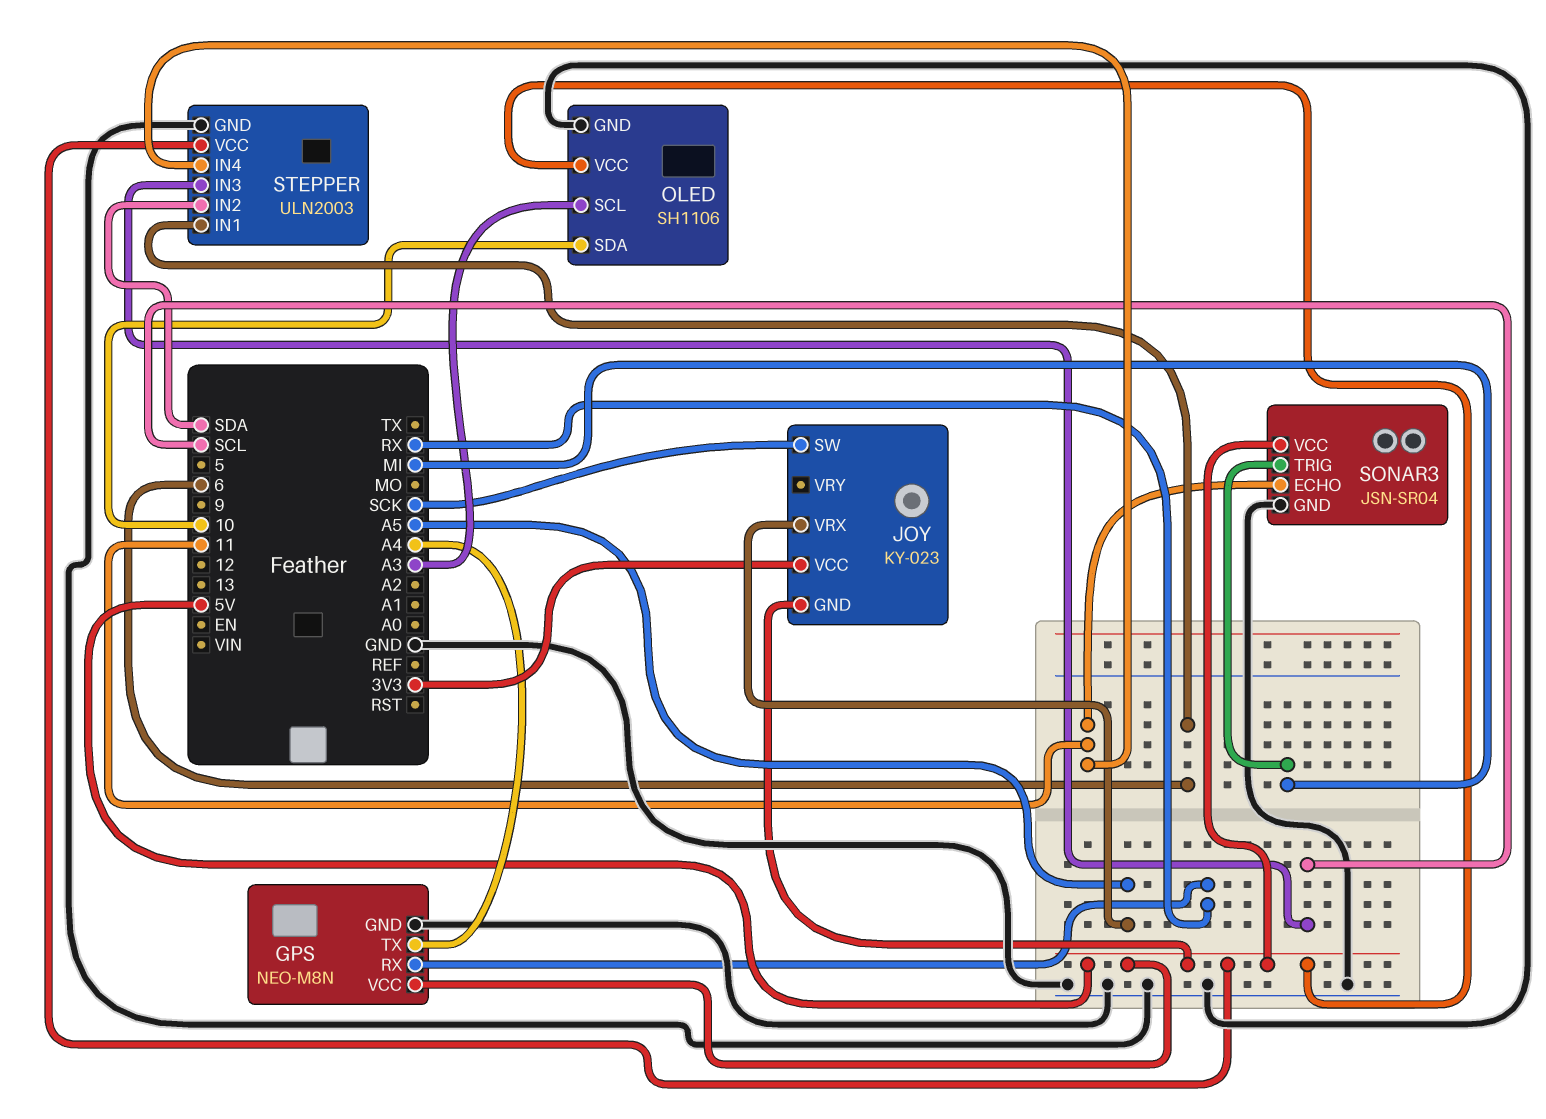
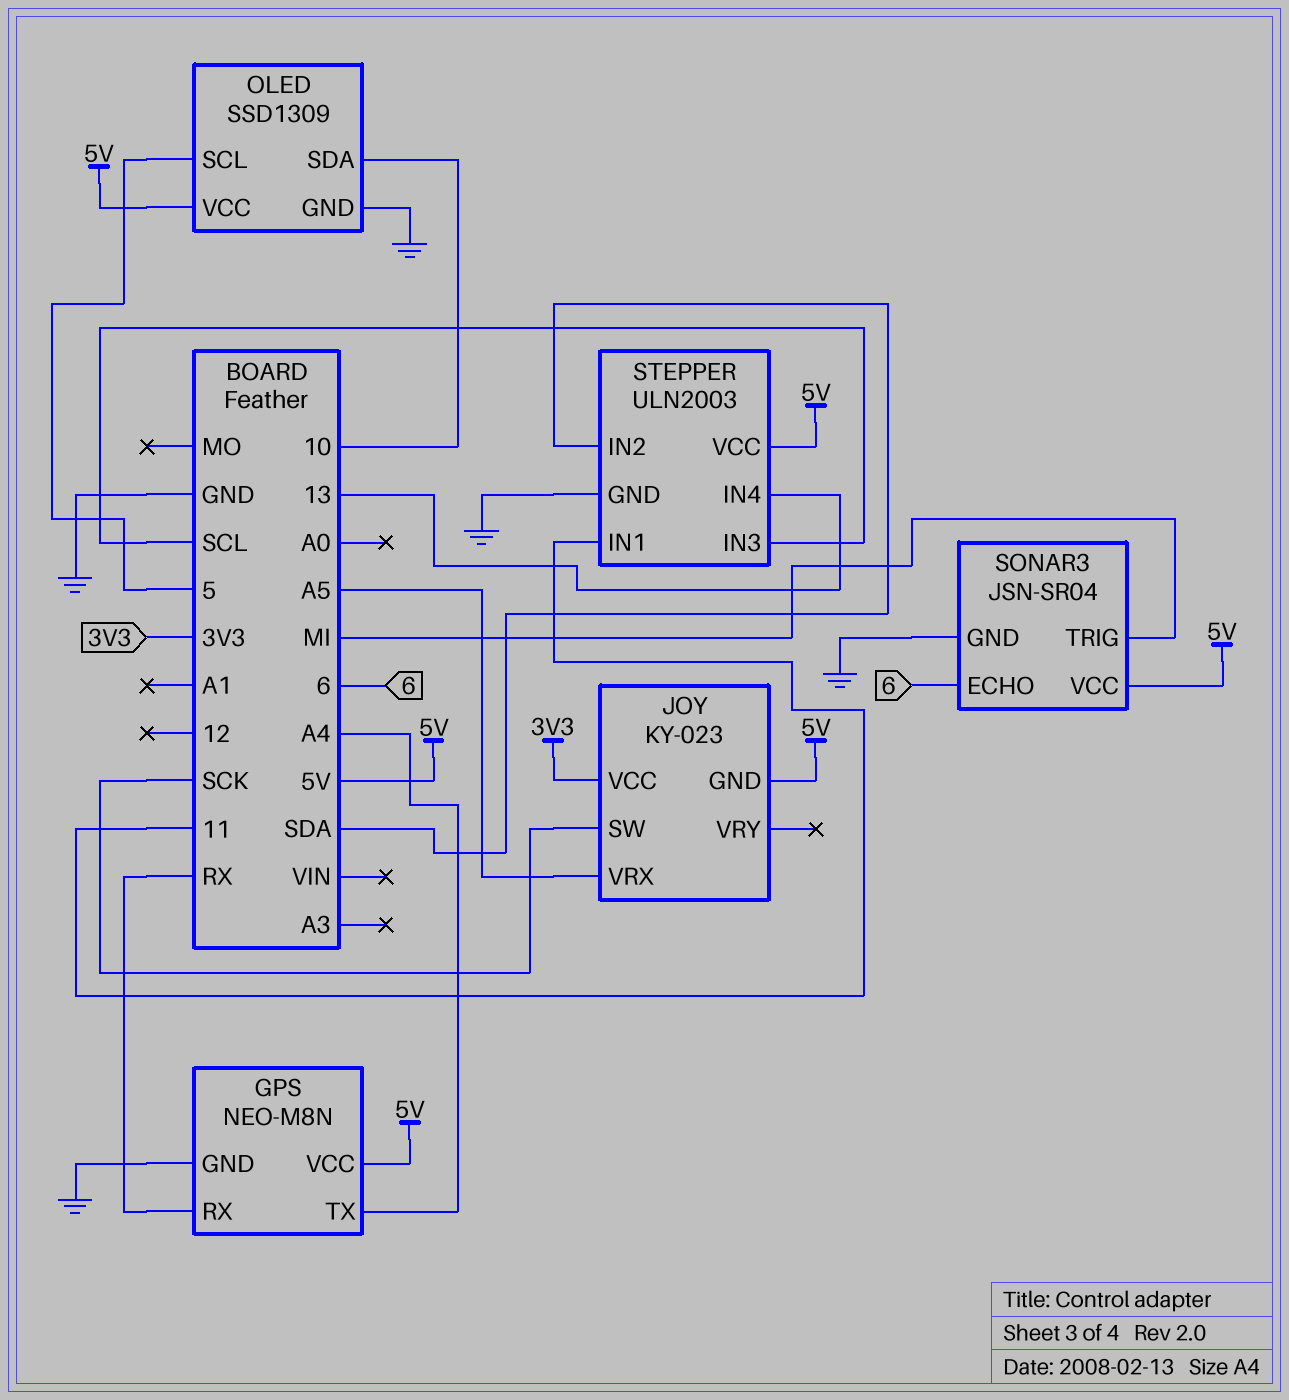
OLED: SH1106 -> SSD1309
OLED pin SCL: A3 -> 5
SONAR3 pin ECHO: 11 -> 6
STEPPER pin IN1: 6 -> 11
STEPPER pin IN4: 11 -> 13

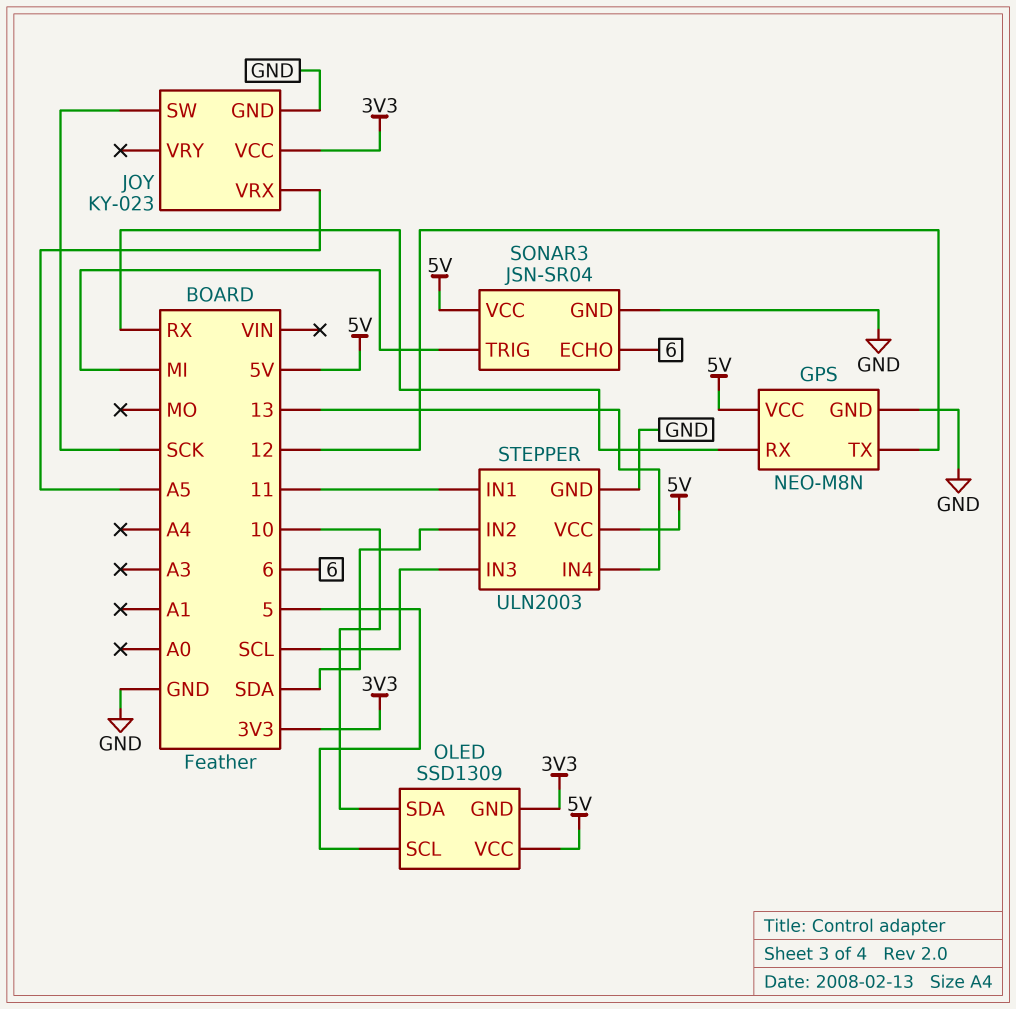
GPS pin TX: A4 -> 12
JOY pin GND: 5V -> GND
OLED pin GND: GND -> 3V3

